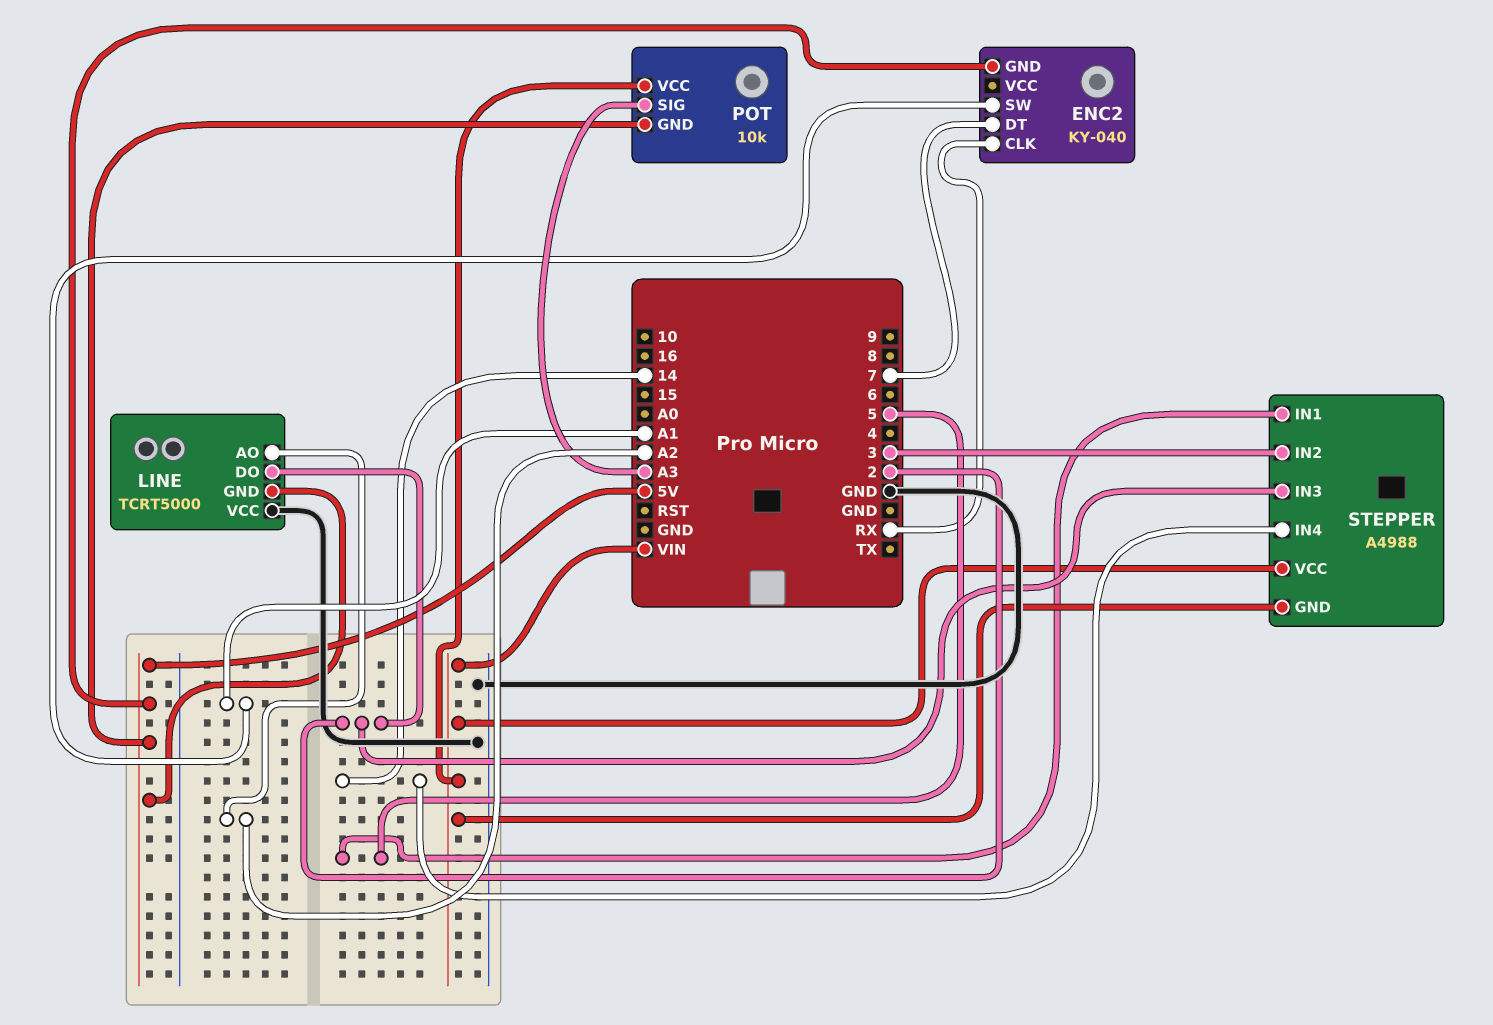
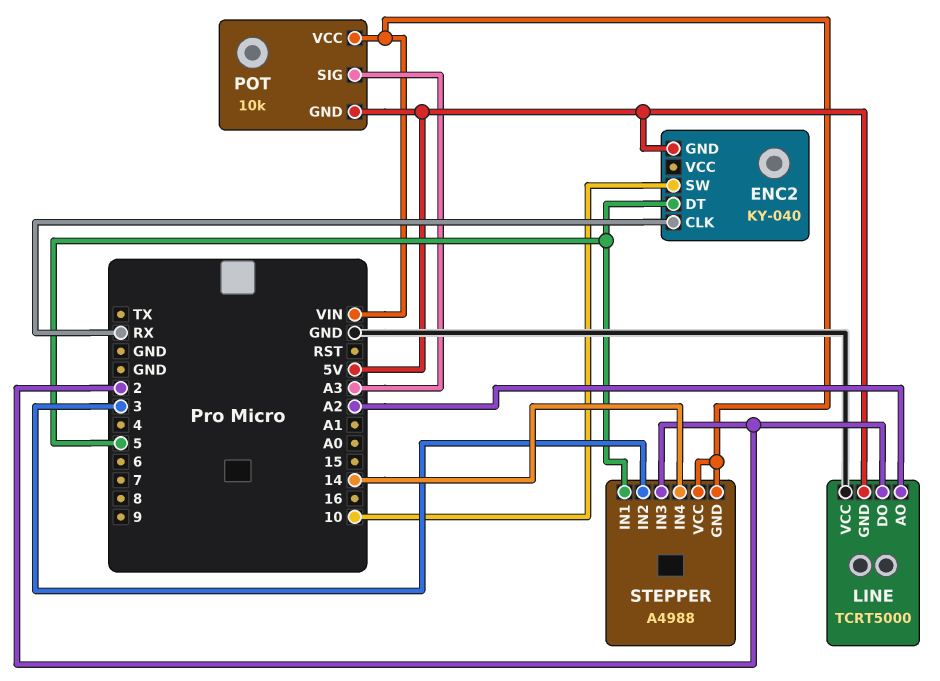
ENC2 pin DT: 7 -> 5
ENC2 pin SW: A1 -> 10

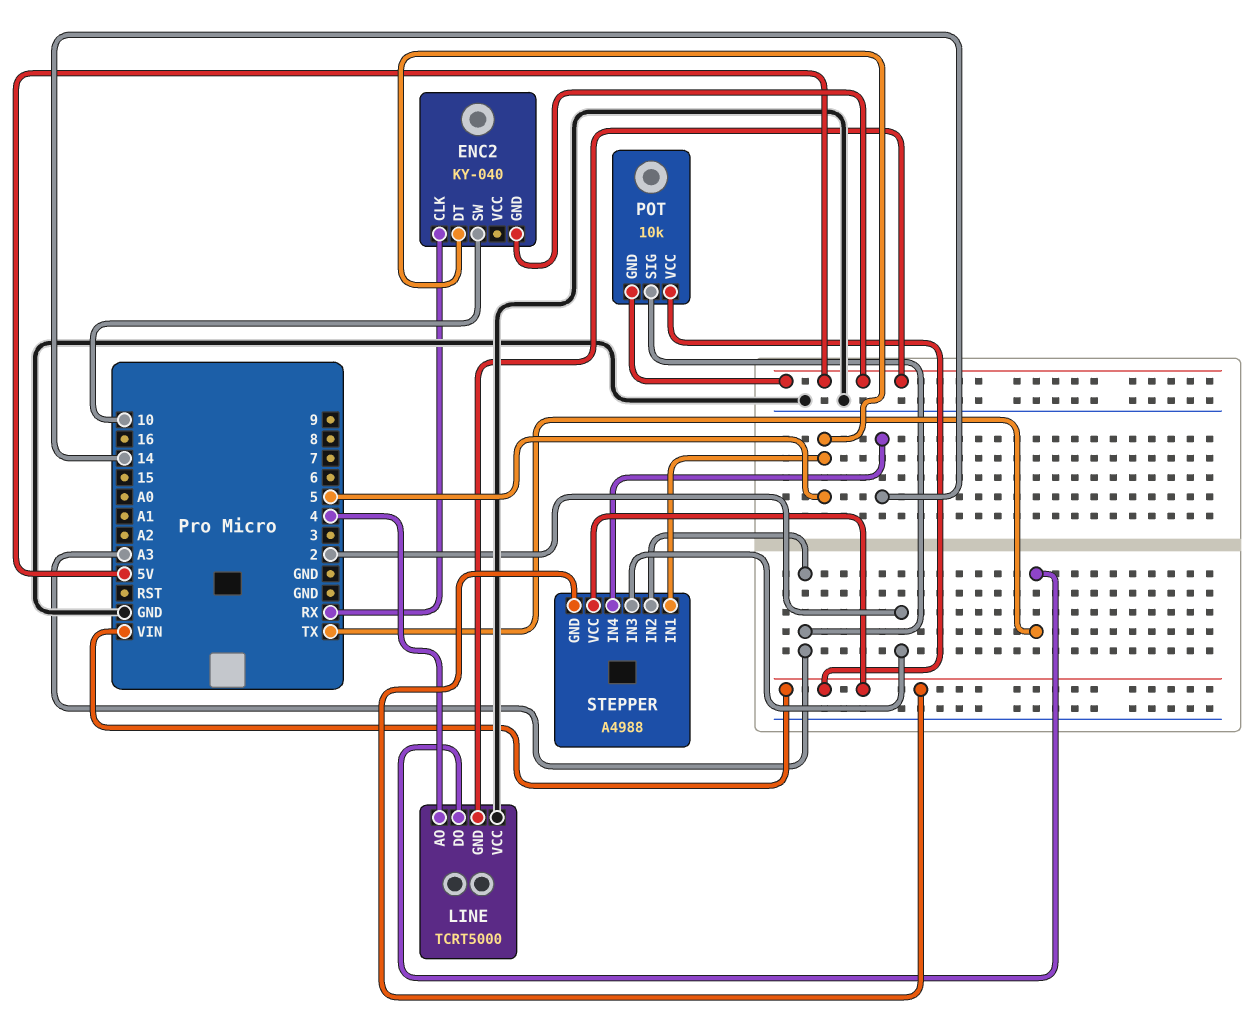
LINE pin AO: A2 -> 4
LINE pin DO: 2 -> TX
STEPPER pin IN2: 3 -> A3

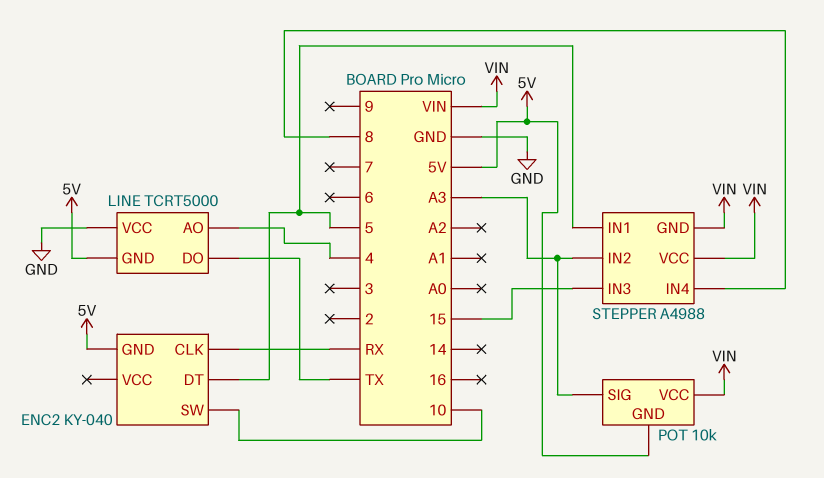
STEPPER pin IN3: 2 -> 15
STEPPER pin IN4: 14 -> 8

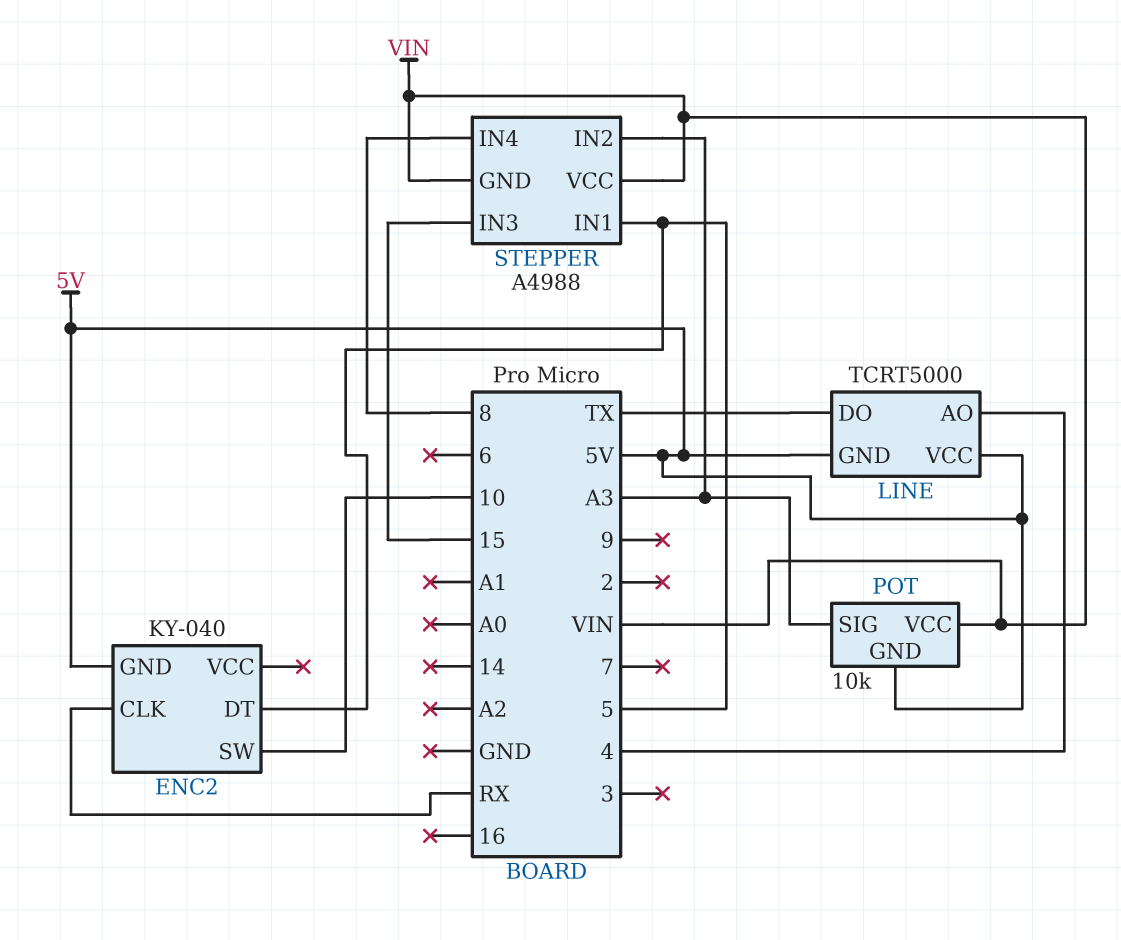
LINE pin VCC: GND -> 5V

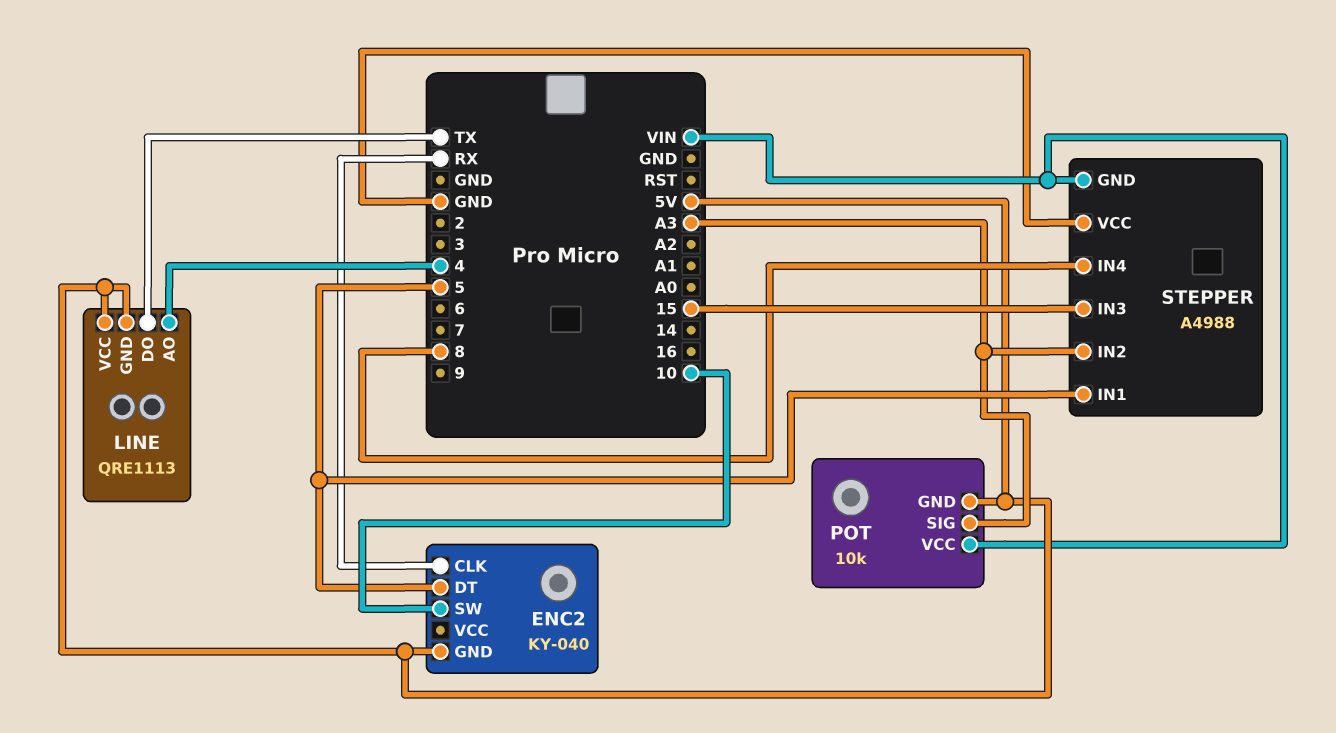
LINE: TCRT5000 -> QRE1113
STEPPER pin VCC: VIN -> GND

